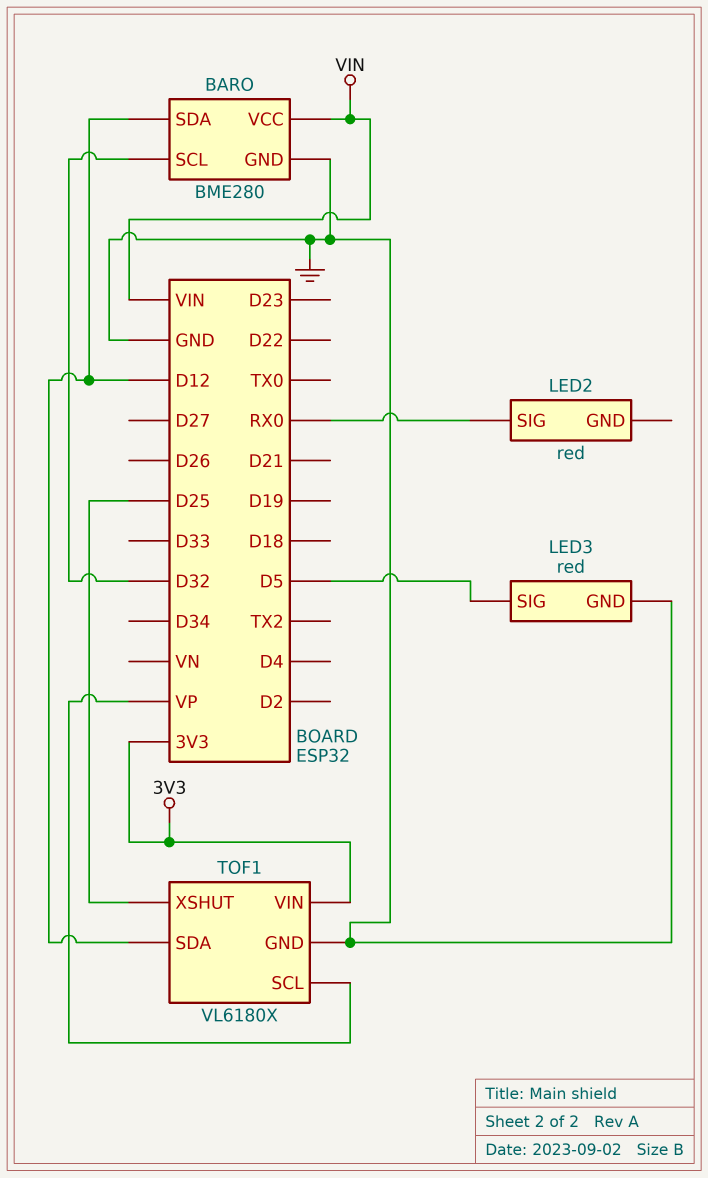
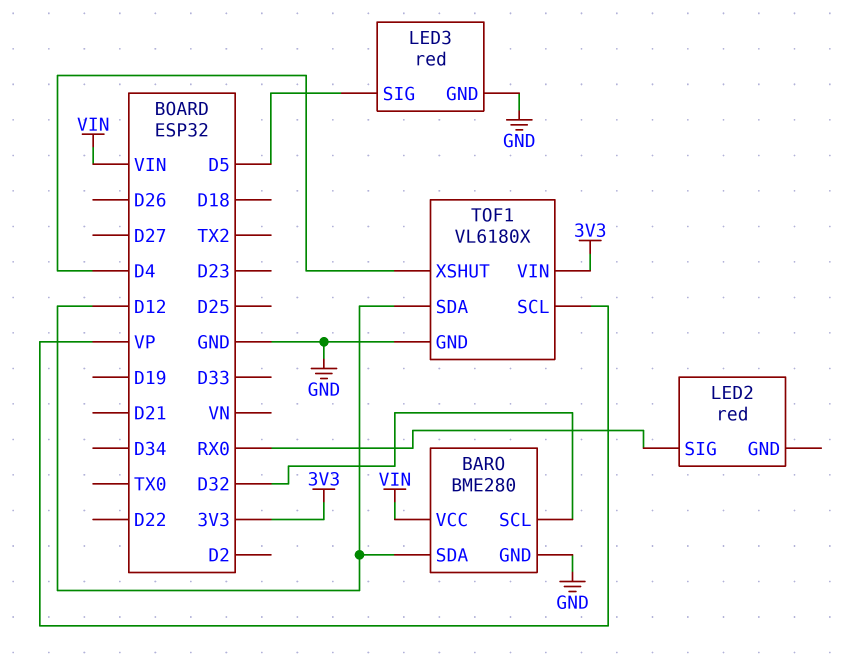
TOF1 pin XSHUT: D25 -> D4

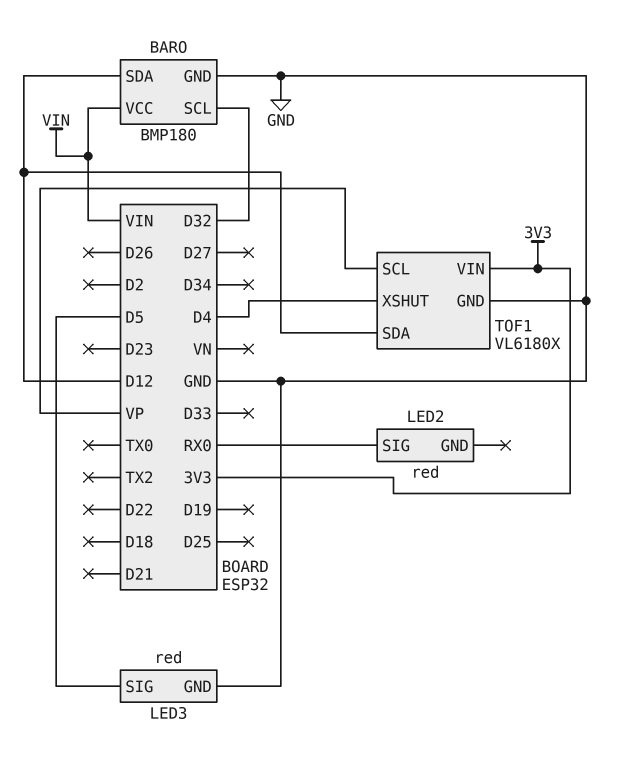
BARO: BME280 -> BMP180

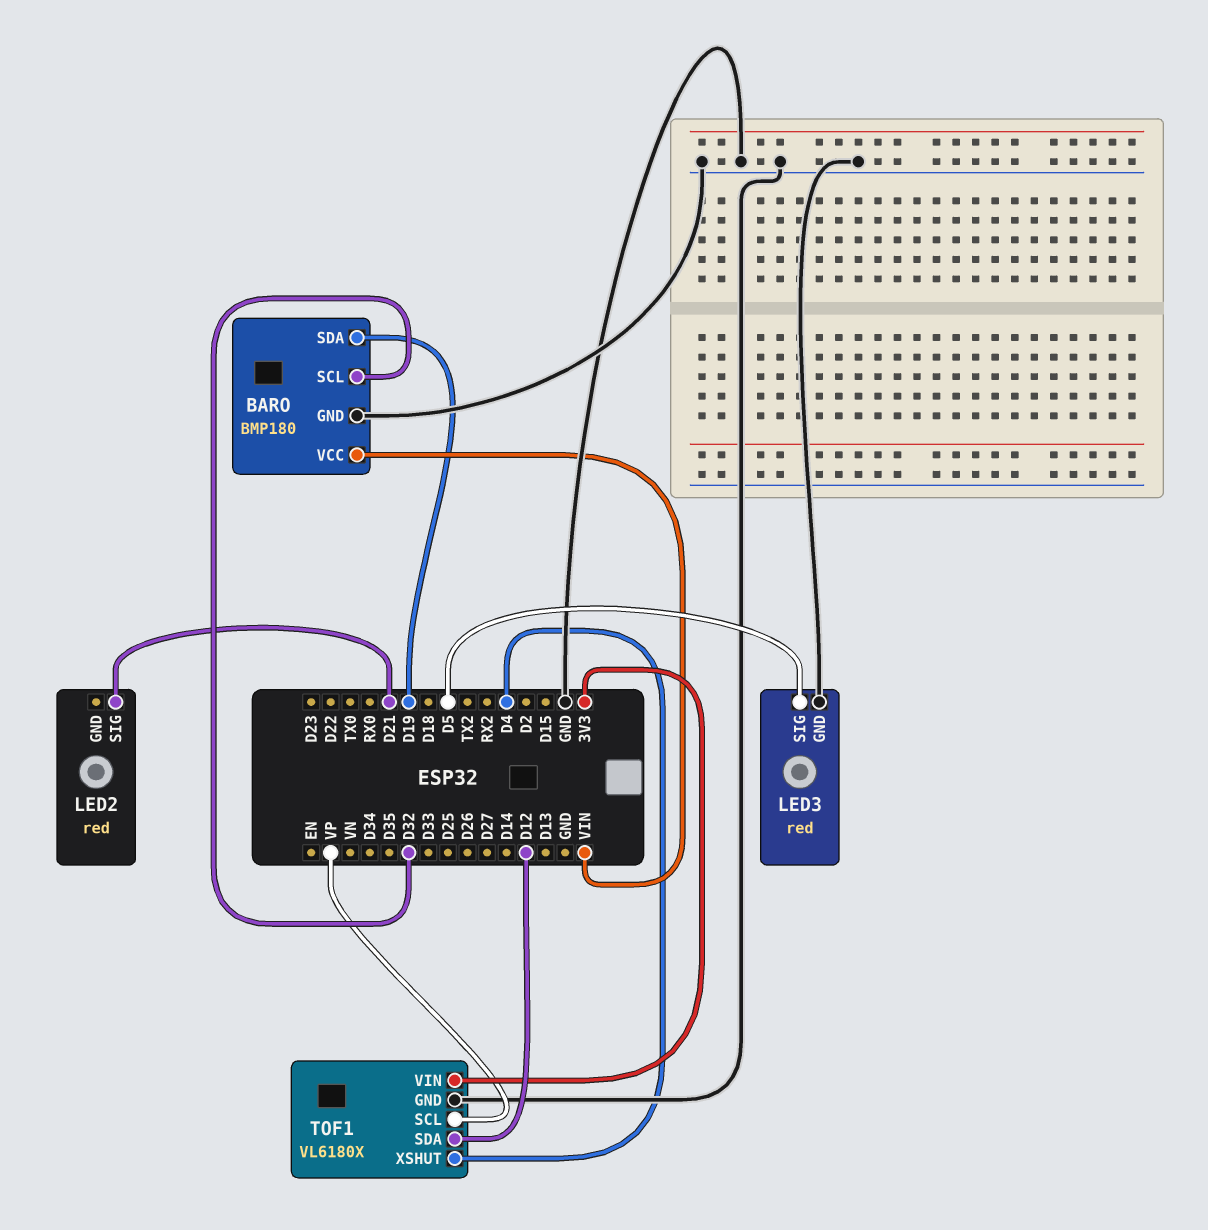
BARO pin SDA: D12 -> D19
LED2 pin SIG: RX0 -> D21

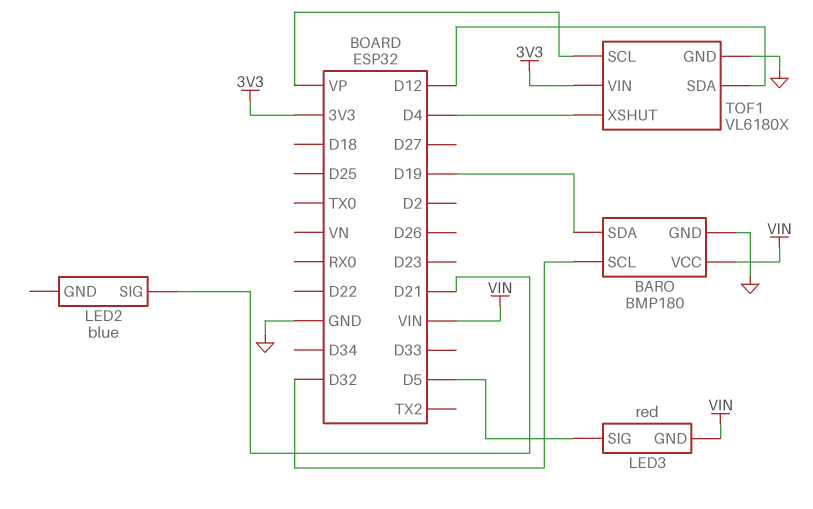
LED2: red -> blue
LED3 pin GND: GND -> VIN

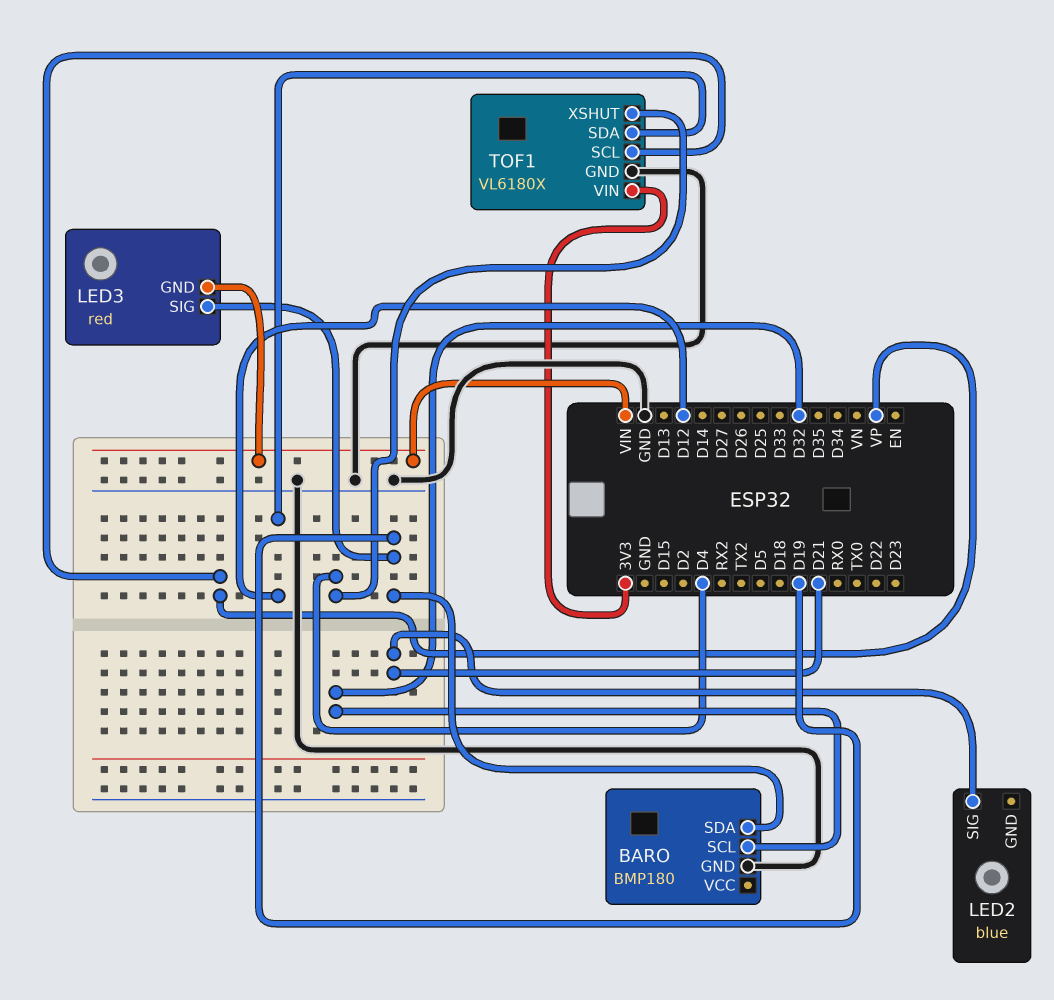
BARO pin VCC: VIN -> none
LED3 pin SIG: D5 -> D19

